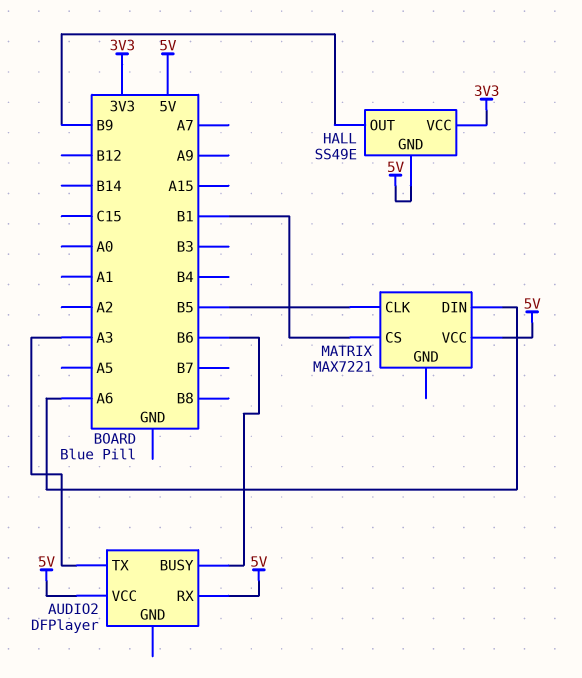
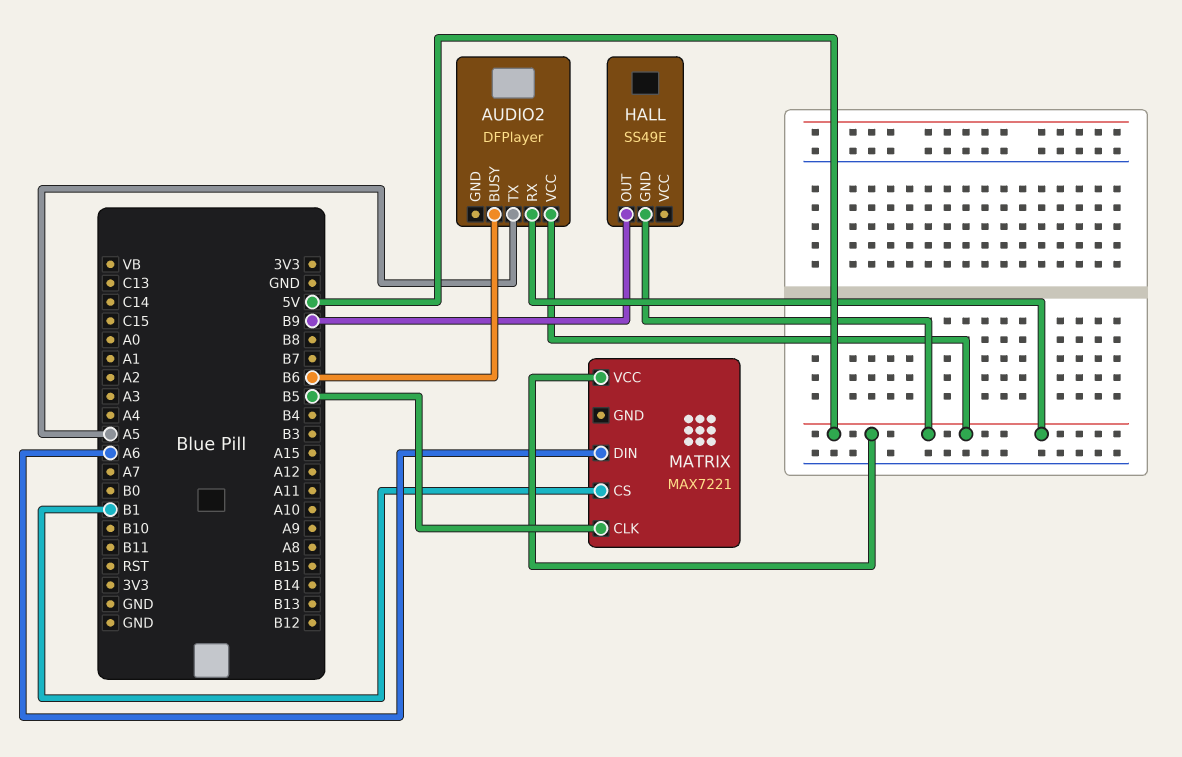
AUDIO2 pin TX: A3 -> A5
HALL pin VCC: 3V3 -> none

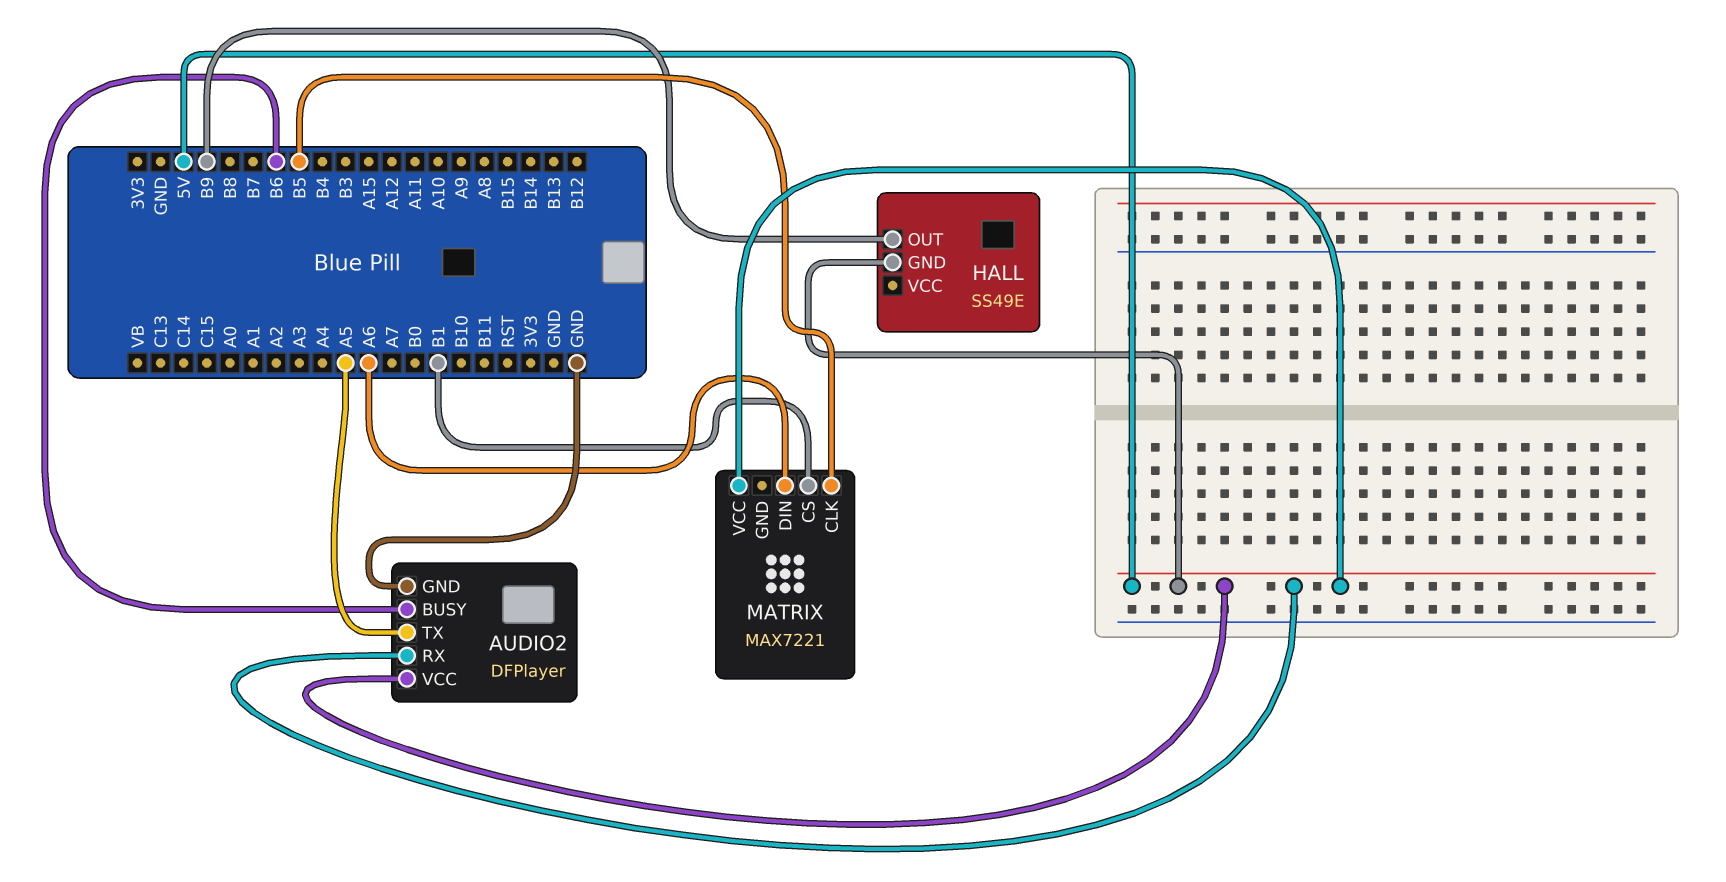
AUDIO2 pin GND: none -> GND

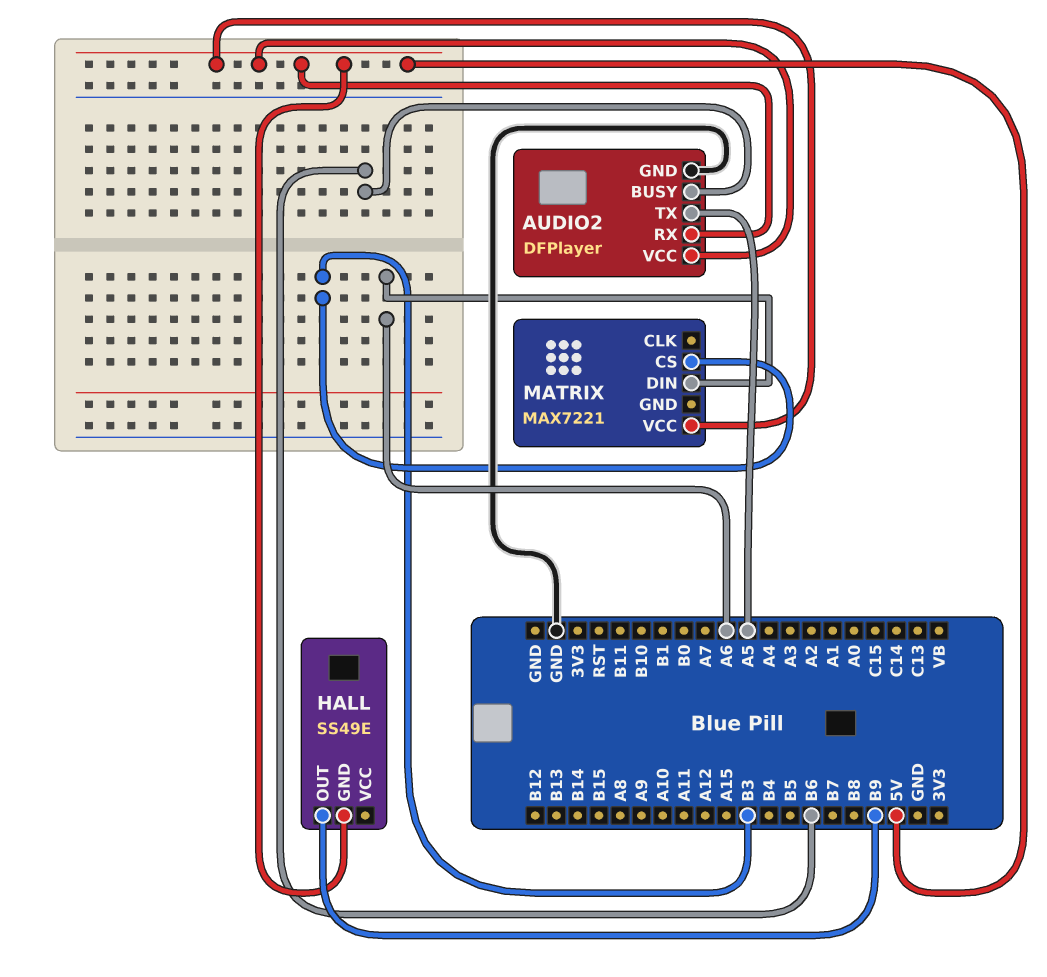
MATRIX pin CLK: B5 -> none
MATRIX pin CS: B1 -> B3

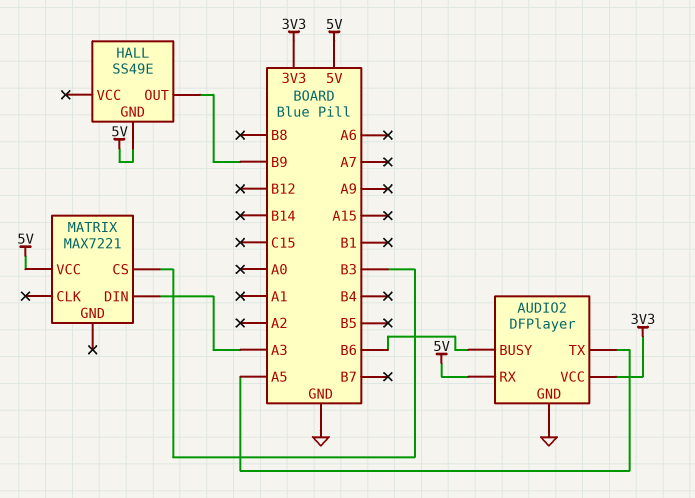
AUDIO2 pin VCC: 5V -> 3V3
MATRIX pin DIN: A6 -> A3

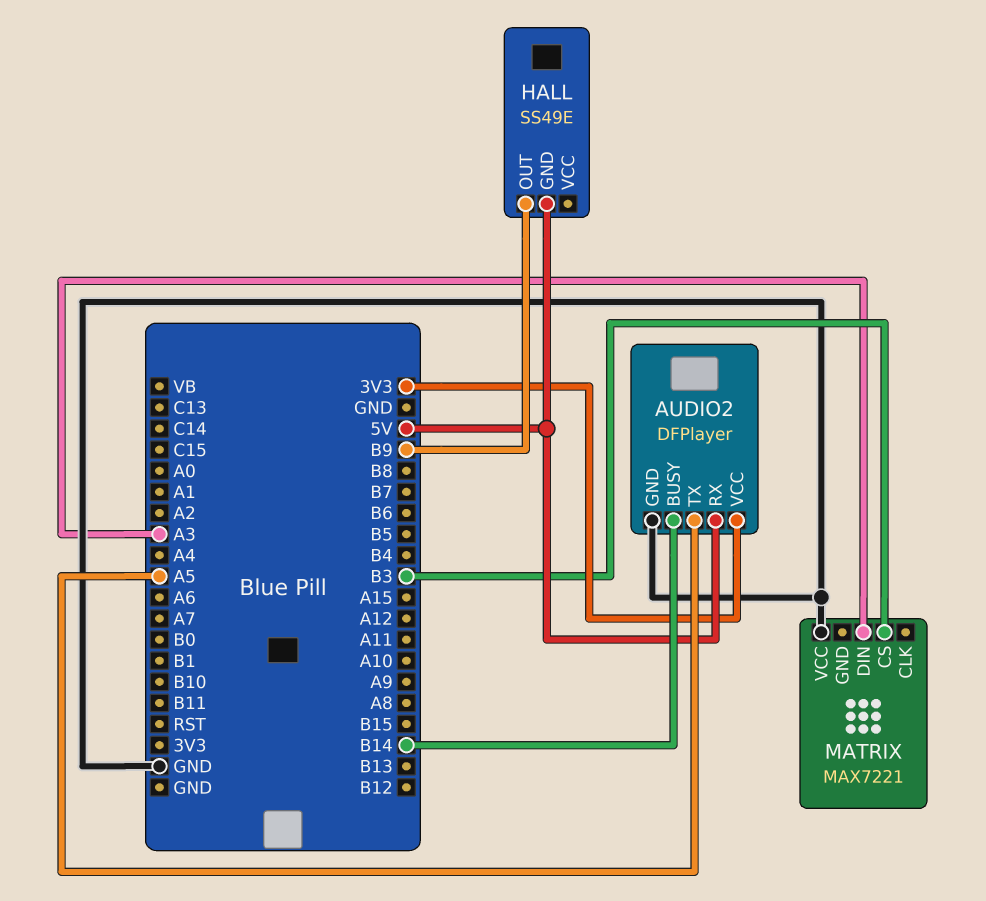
AUDIO2 pin BUSY: B6 -> B14
MATRIX pin VCC: 5V -> GND

